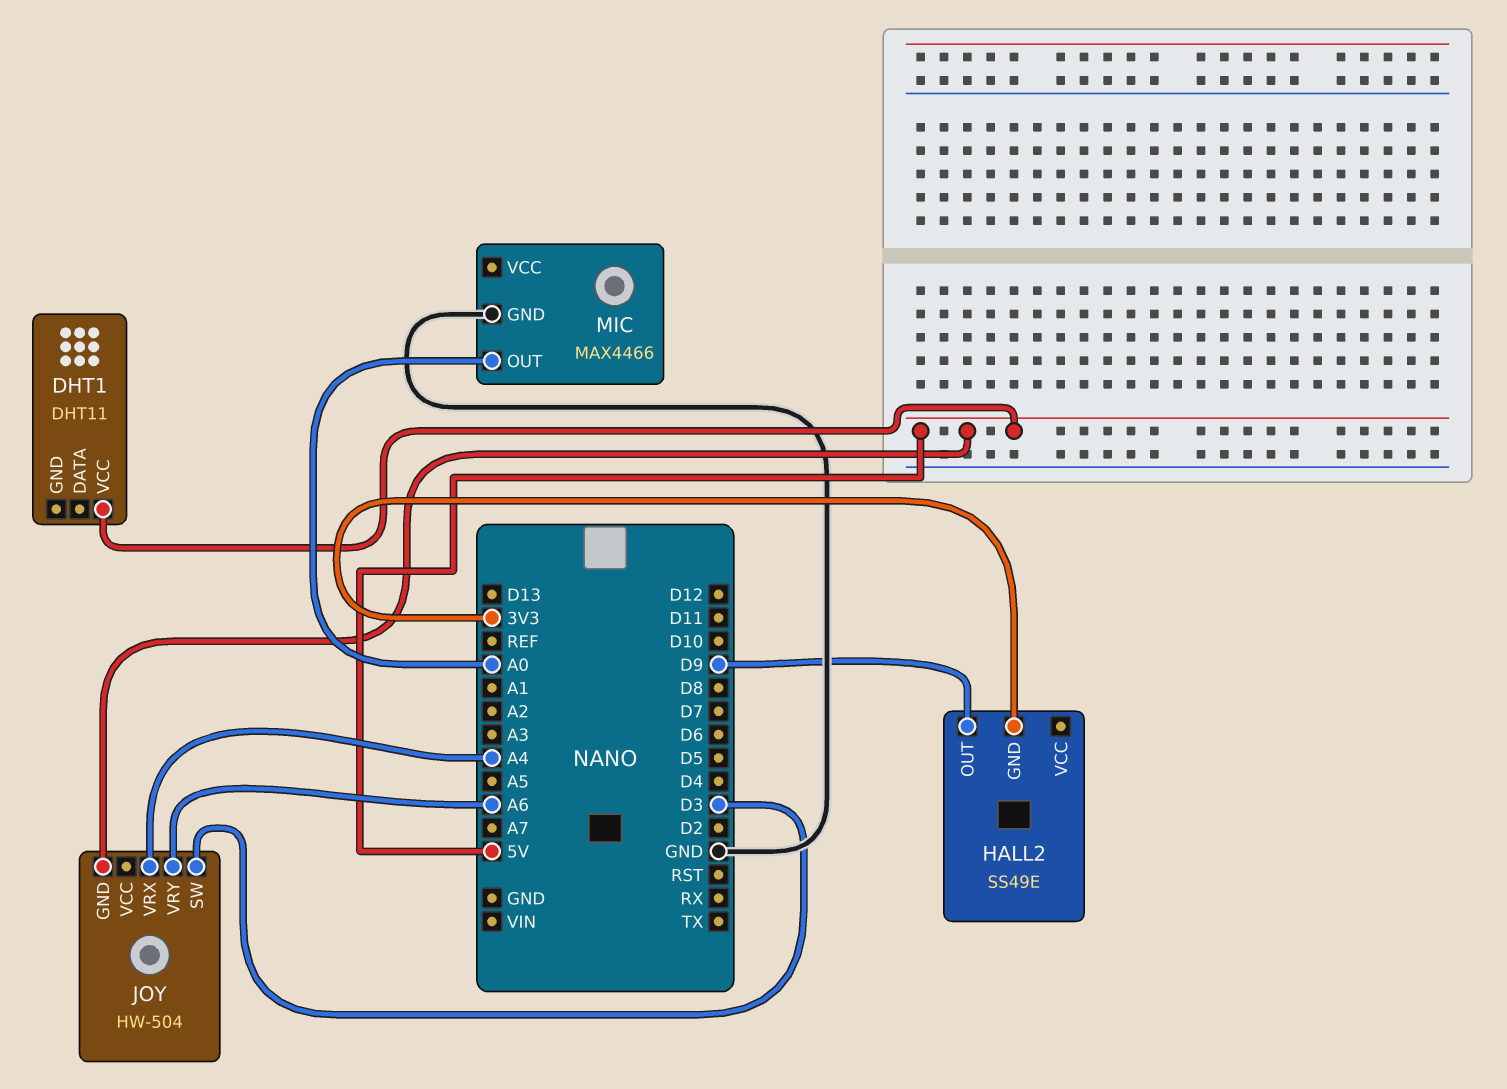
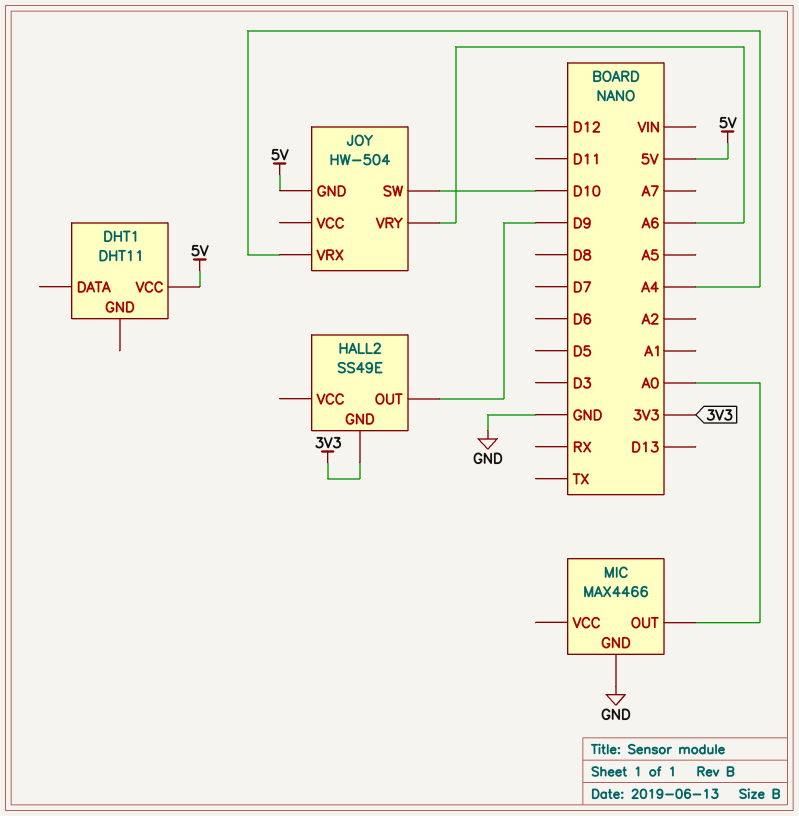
JOY pin SW: D3 -> D10

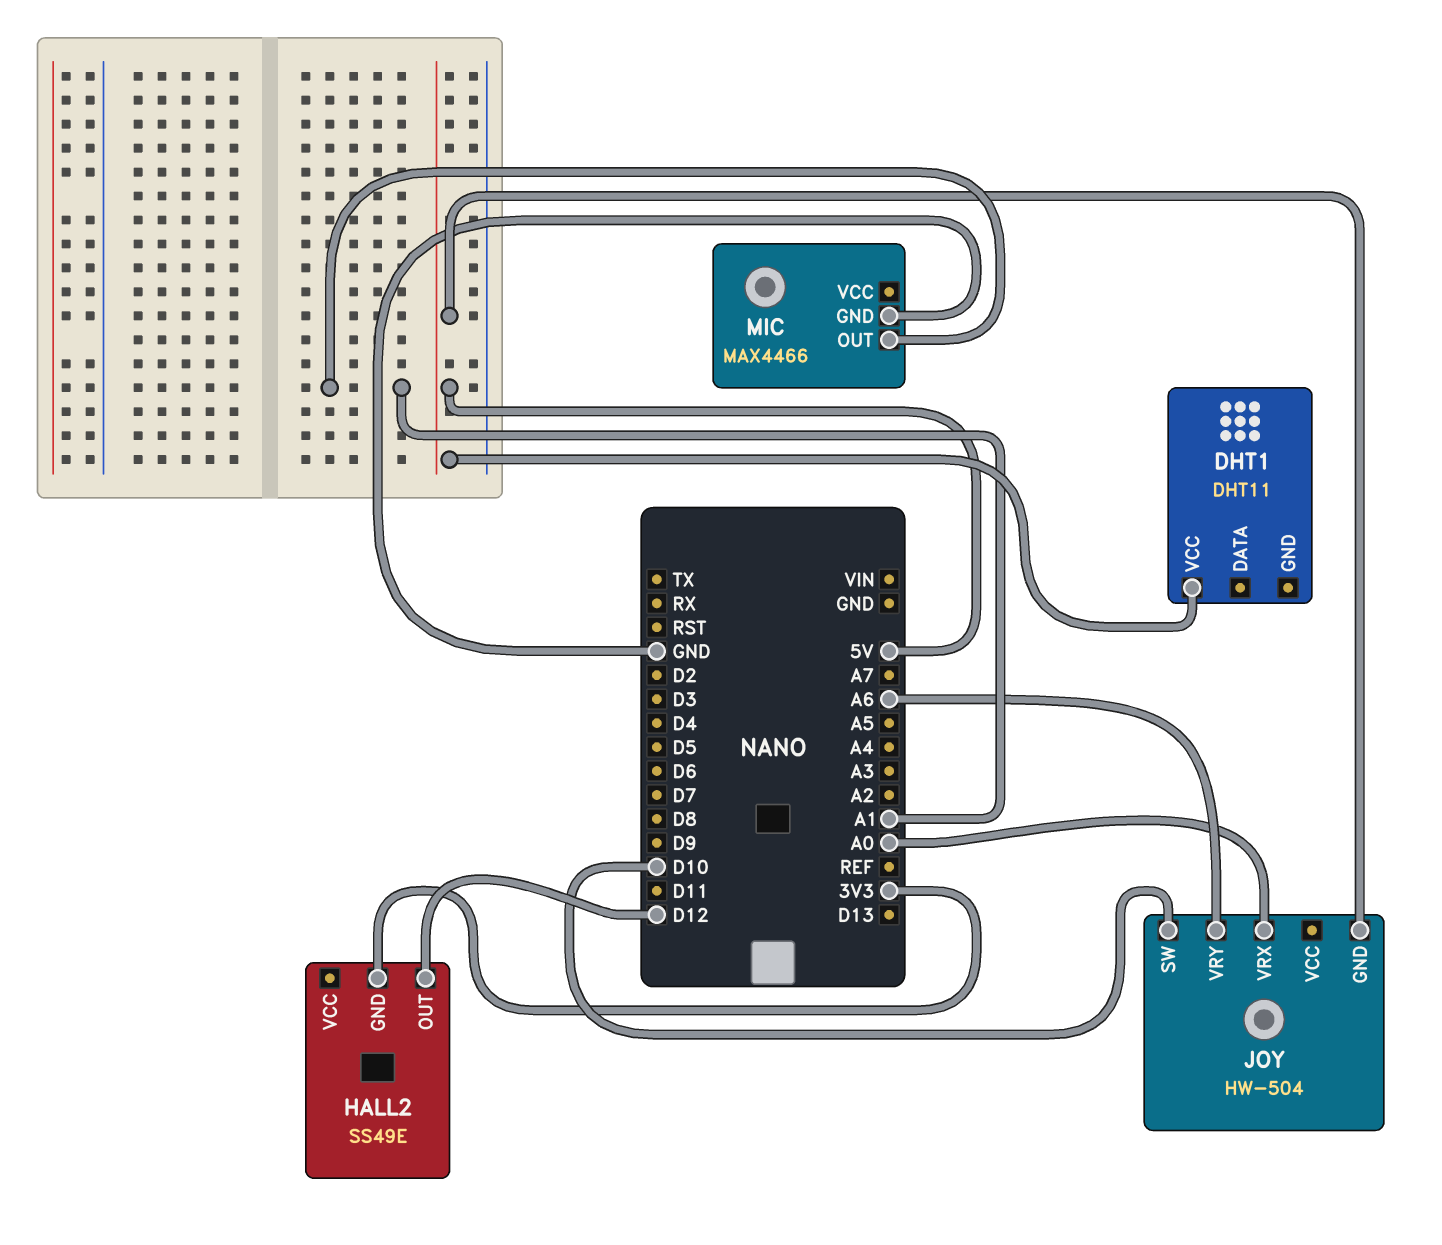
HALL2 pin OUT: D9 -> D12
JOY pin VRX: A4 -> A0
MIC pin OUT: A0 -> A1

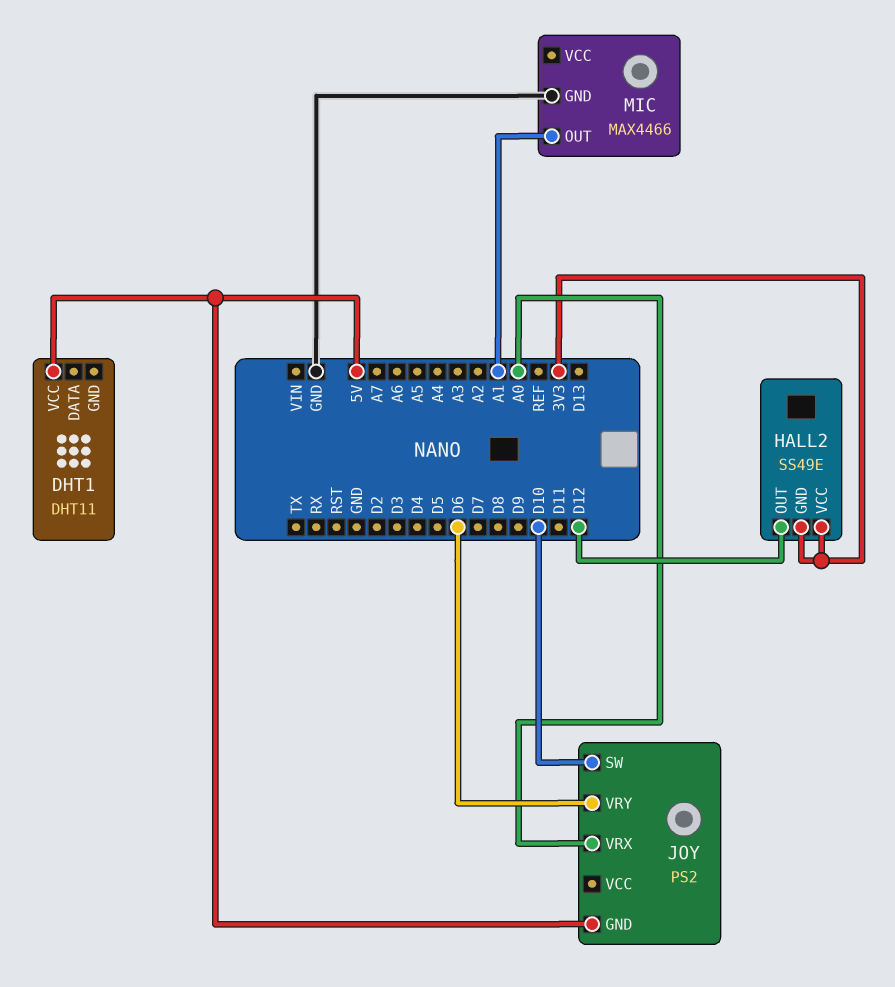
HALL2 pin VCC: none -> 3V3
JOY: HW-504 -> PS2
JOY pin VRY: A6 -> D6

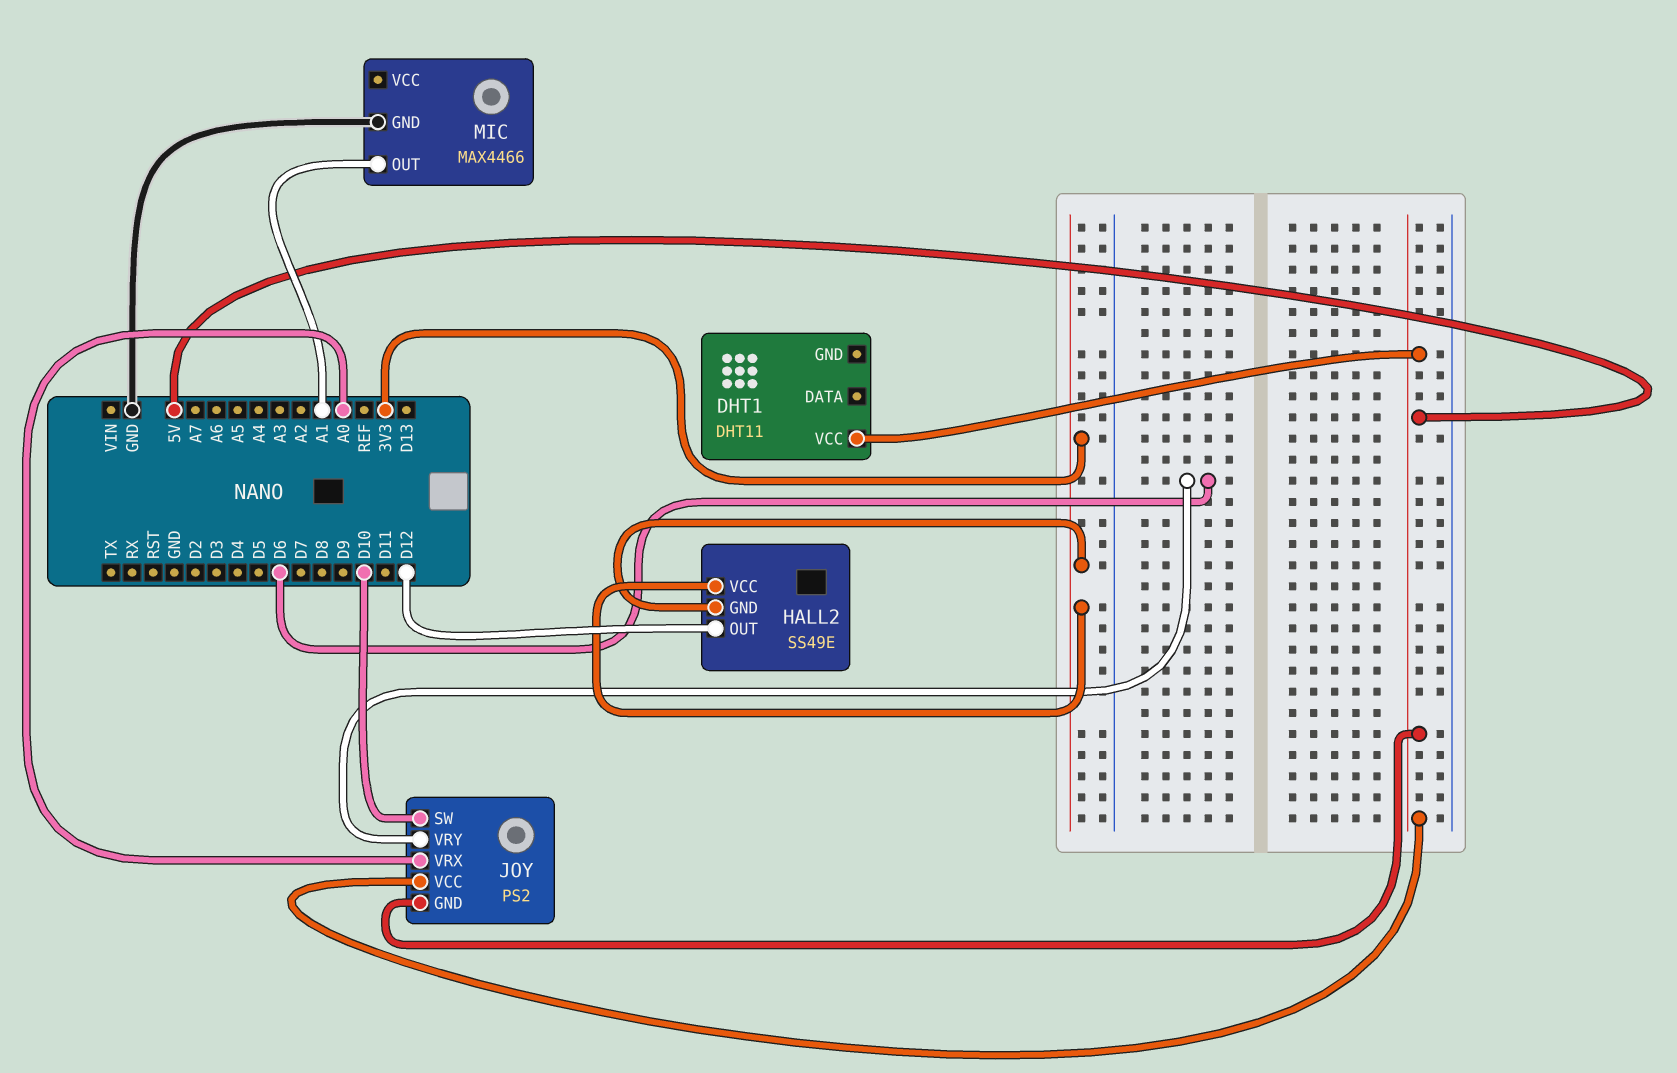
JOY pin VCC: none -> 5V

